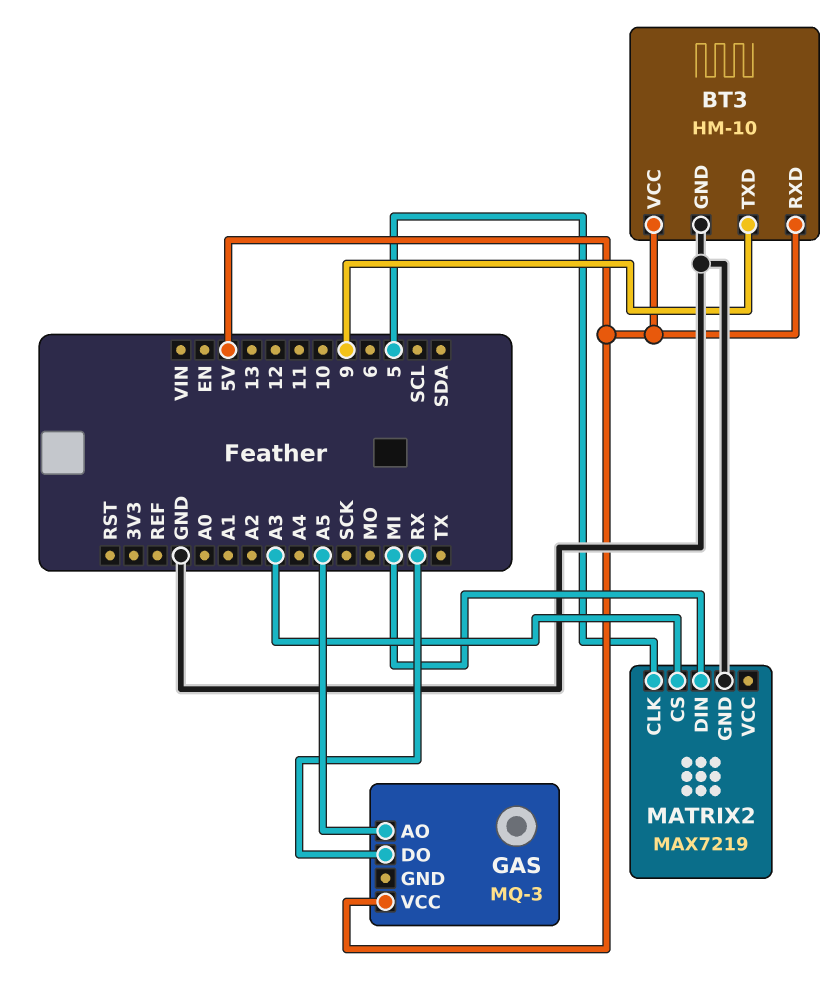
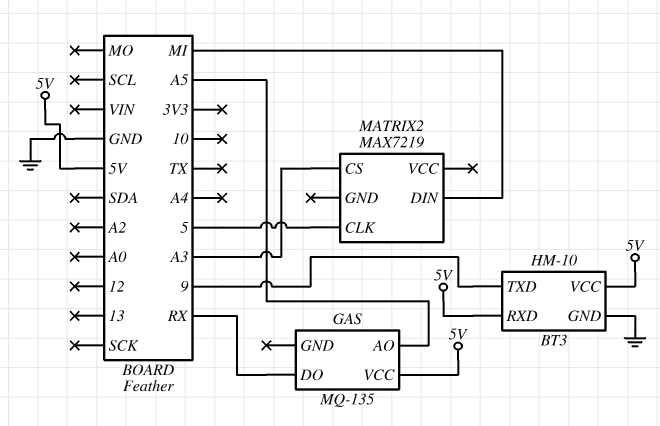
GAS: MQ-3 -> MQ-135
MATRIX2 pin GND: GND -> none

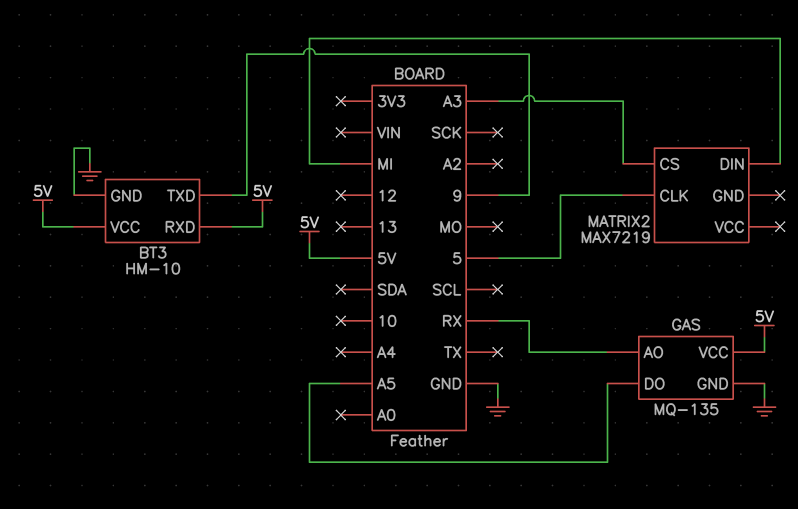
GAS pin AO: A5 -> RX
GAS pin DO: RX -> A5
GAS pin GND: none -> GND

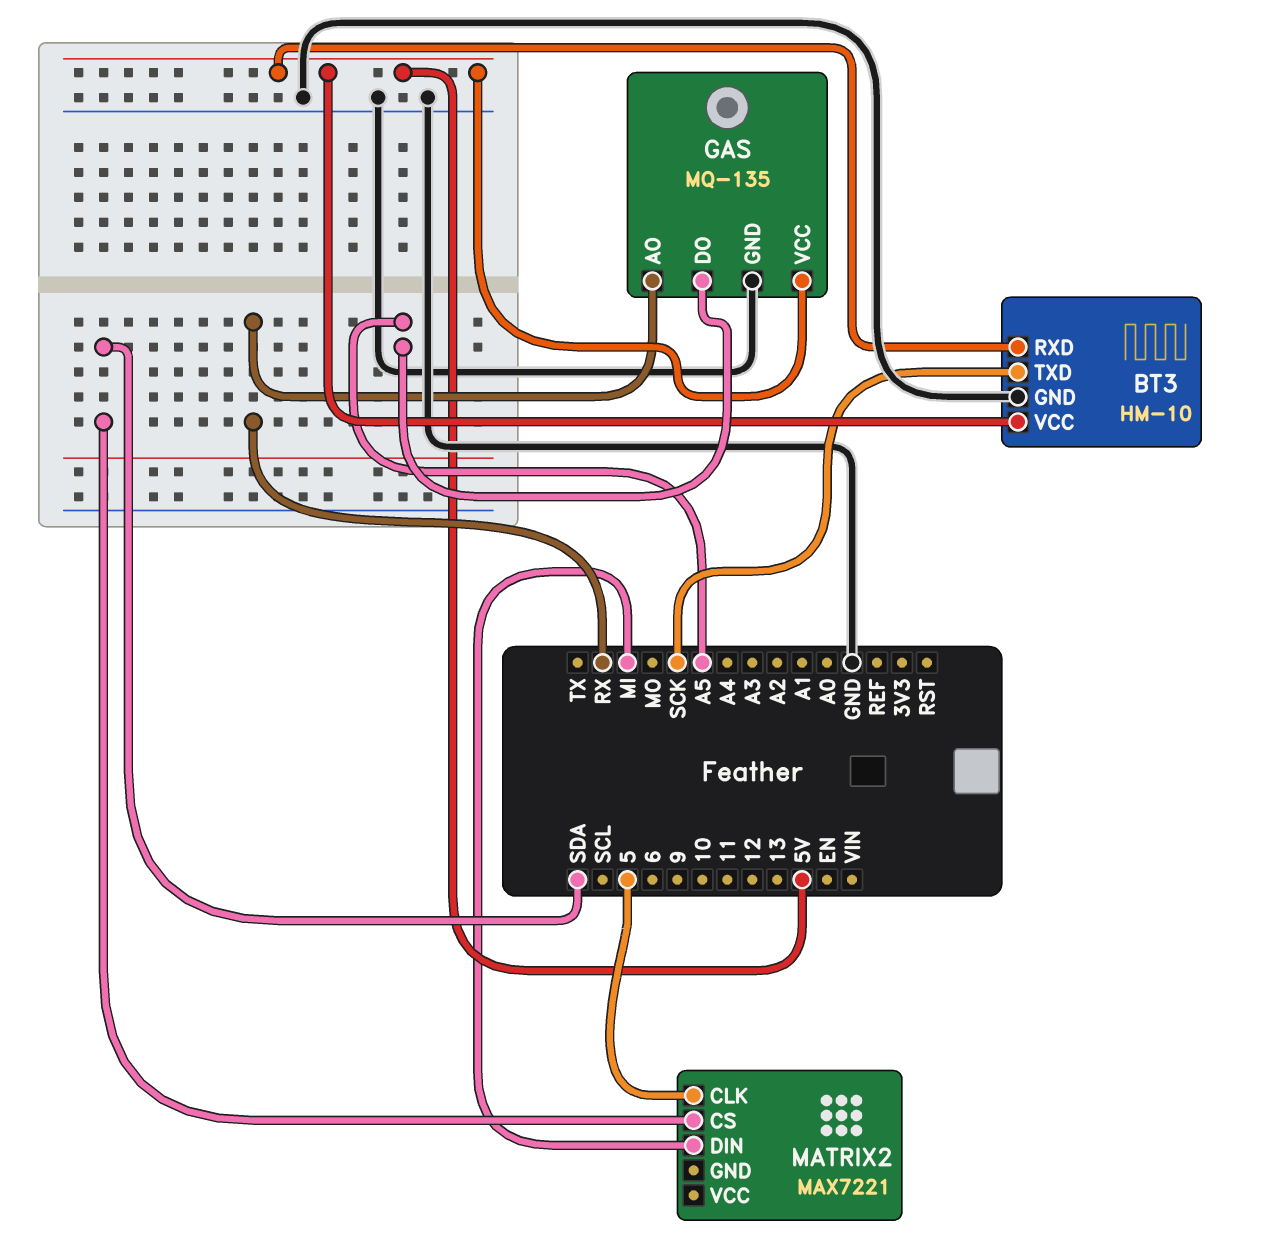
BT3 pin TXD: 9 -> SCK
MATRIX2: MAX7219 -> MAX7221
MATRIX2 pin CS: A3 -> SDA

